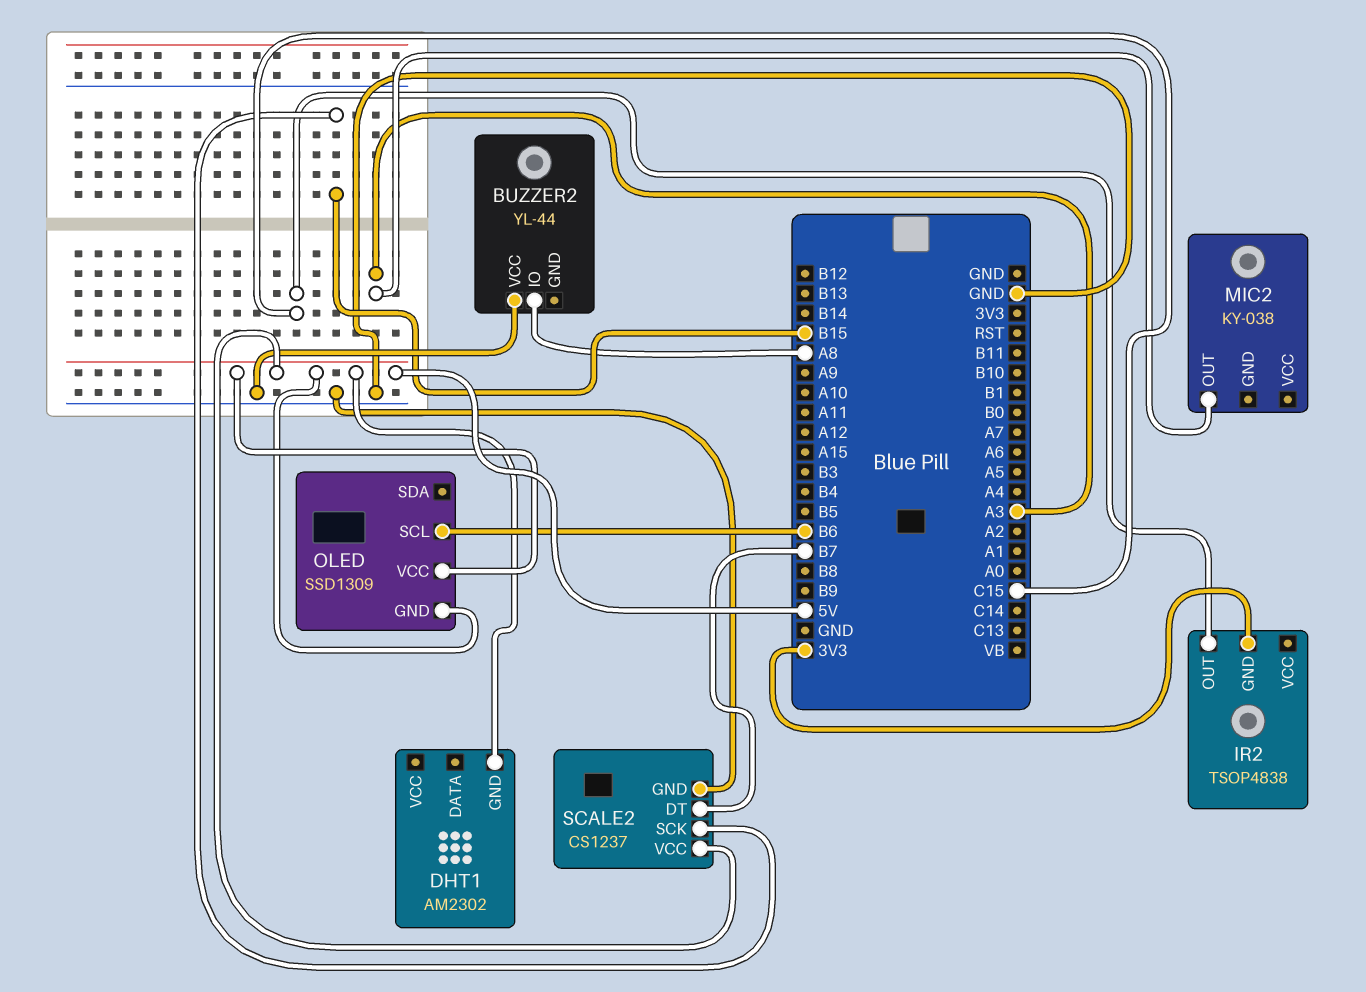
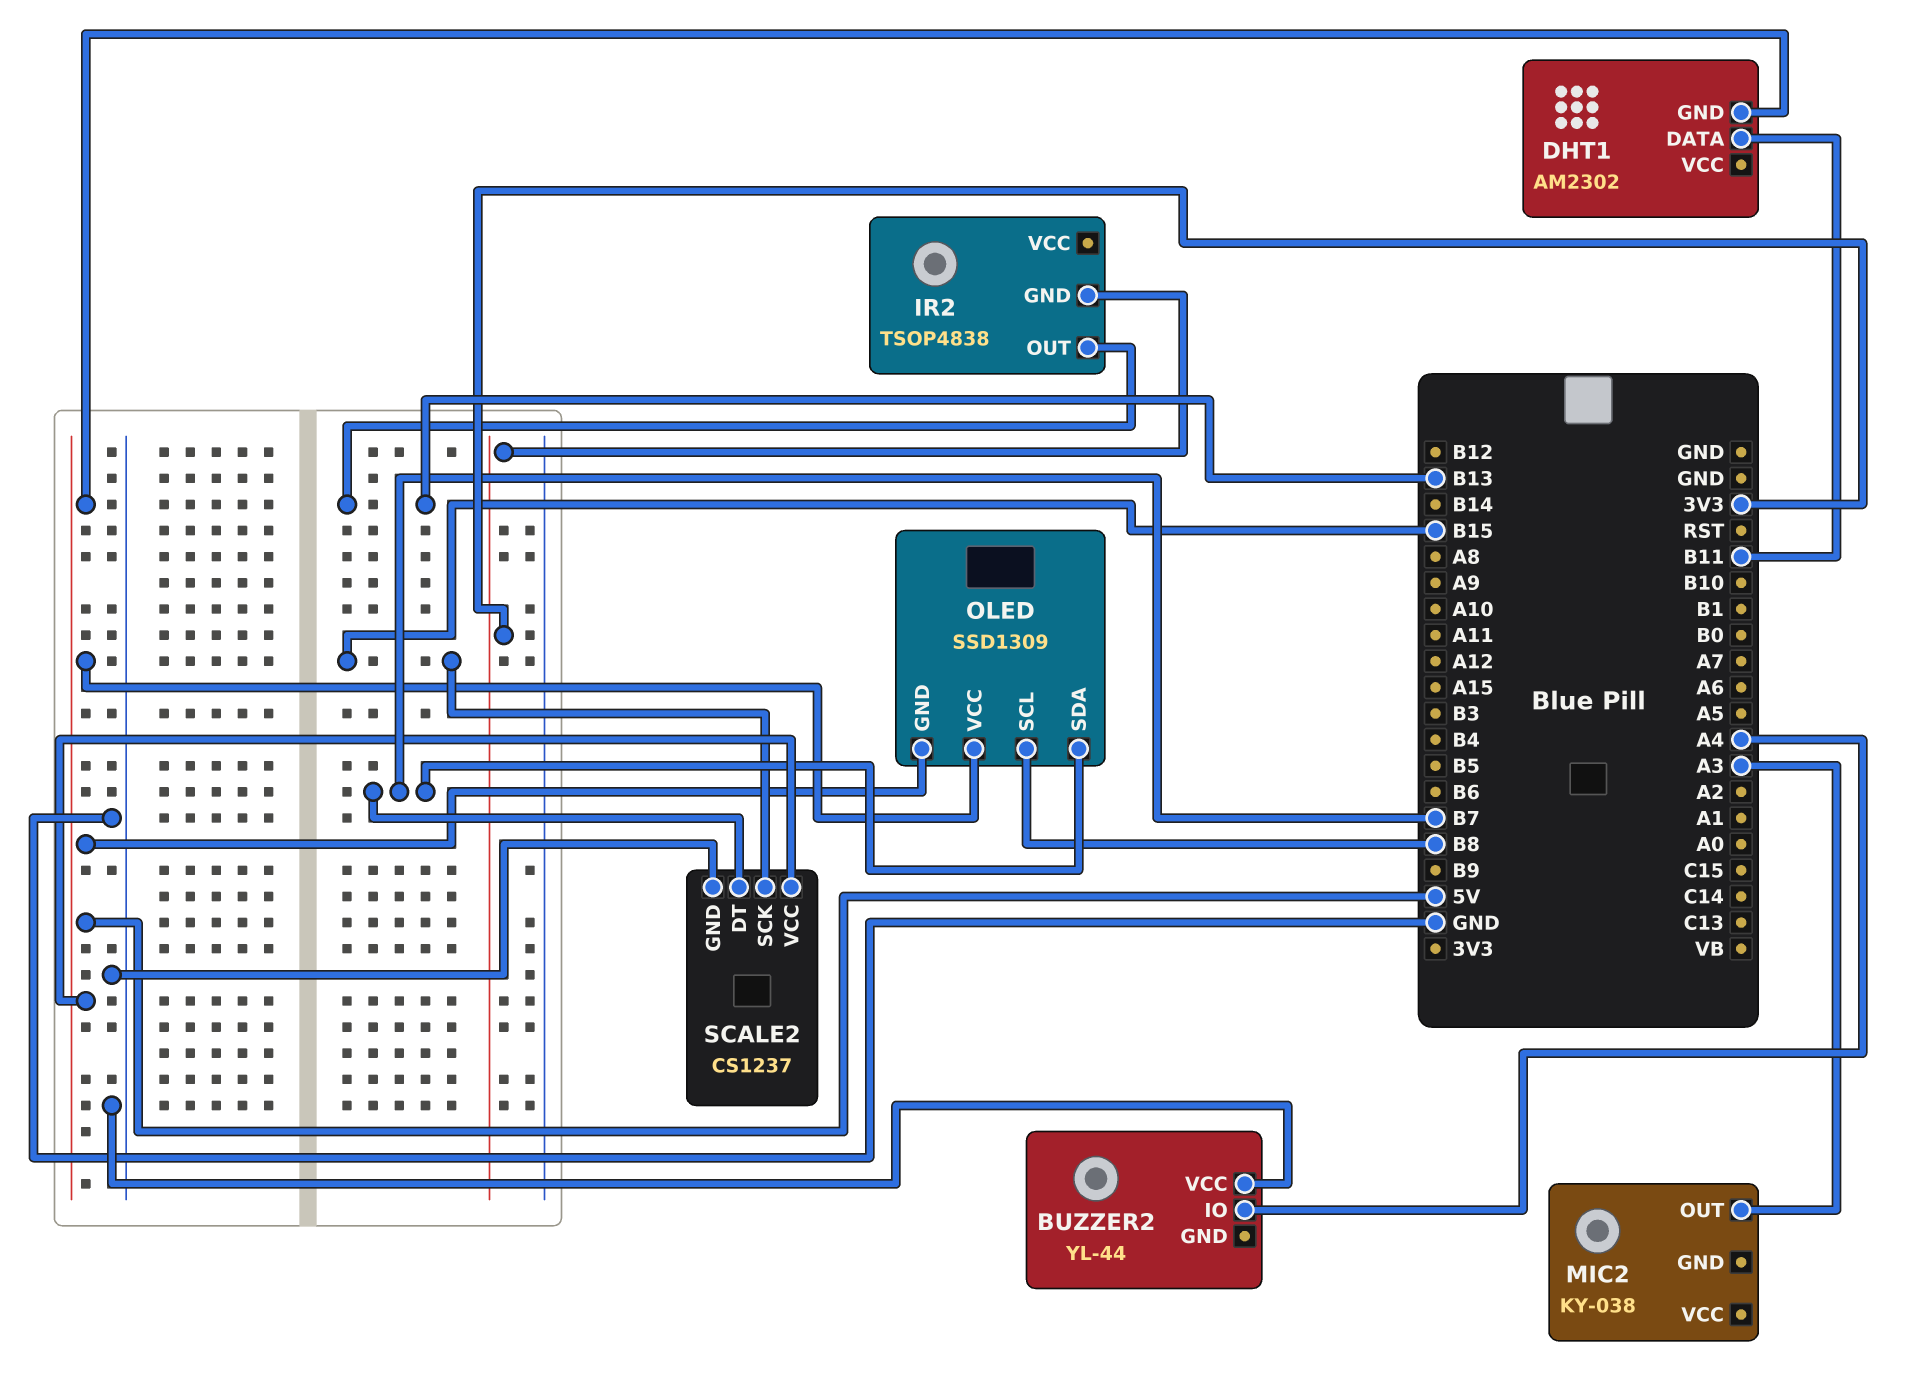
BUZZER2 pin IO: A8 -> A4
DHT1 pin DATA: none -> B11
IR2 pin OUT: C15 -> B13
OLED pin SCL: B6 -> B8
OLED pin SDA: none -> B7

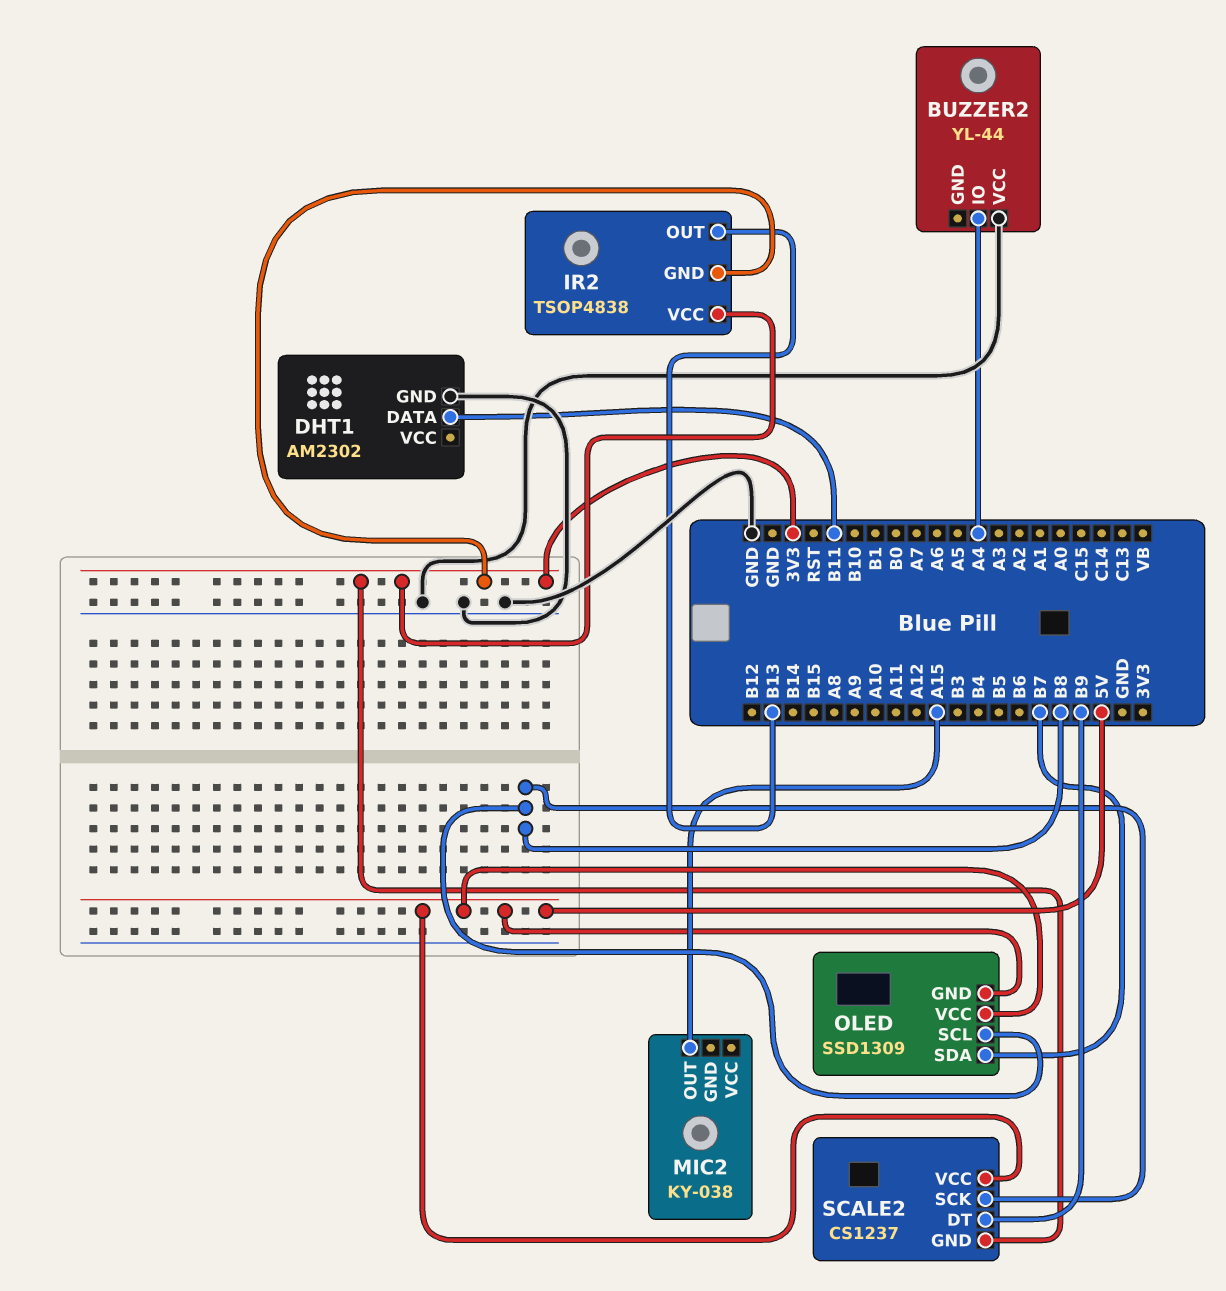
DHT1 pin GND: 5V -> GND
IR2 pin VCC: none -> 3V3
MIC2 pin OUT: A3 -> A15
SCALE2 pin DT: B7 -> B9
SCALE2 pin GND: GND -> 3V3
SCALE2 pin SCK: B15 -> B8

